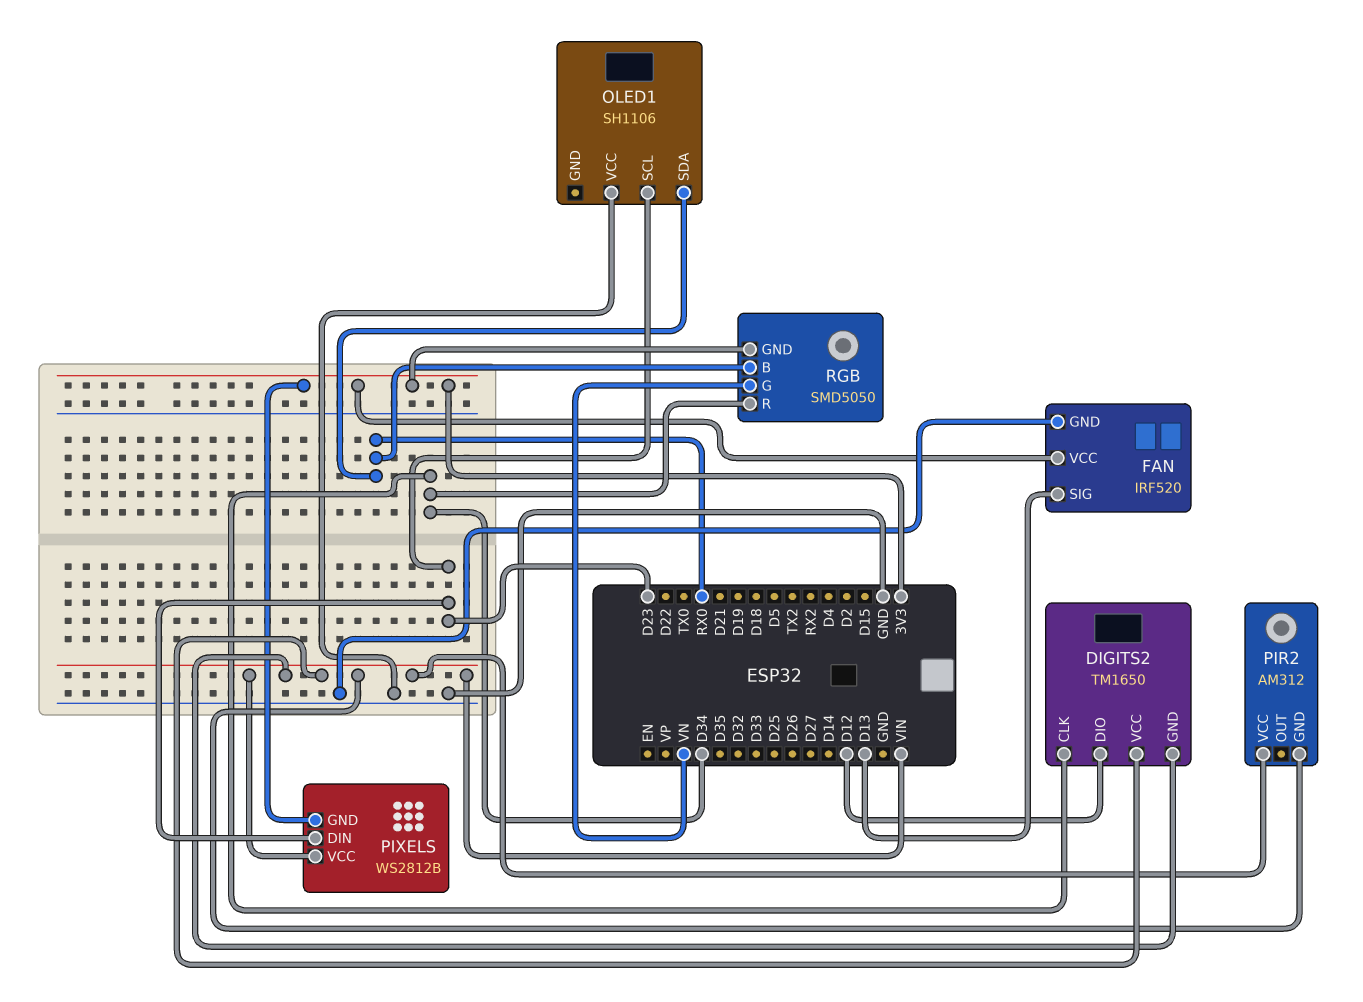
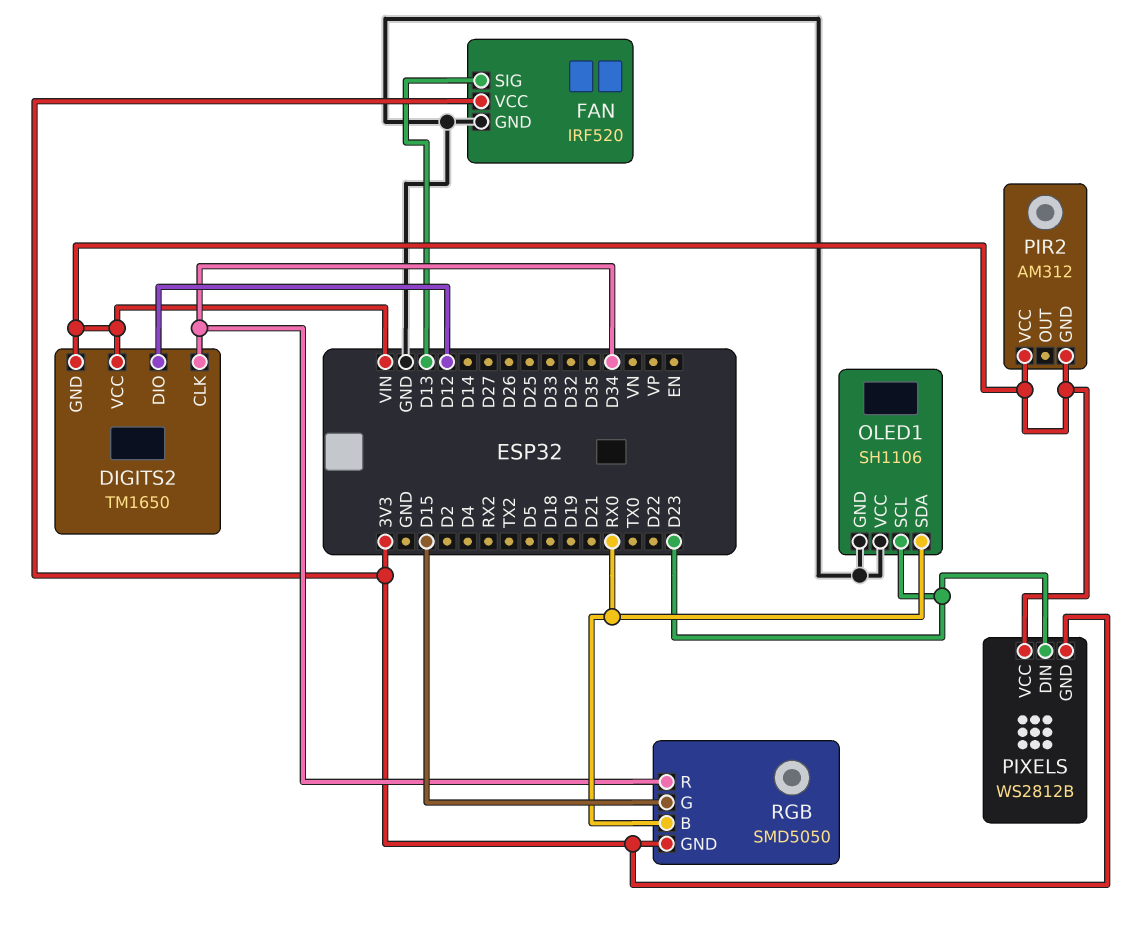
OLED1 pin GND: none -> GND
RGB pin G: VN -> D15

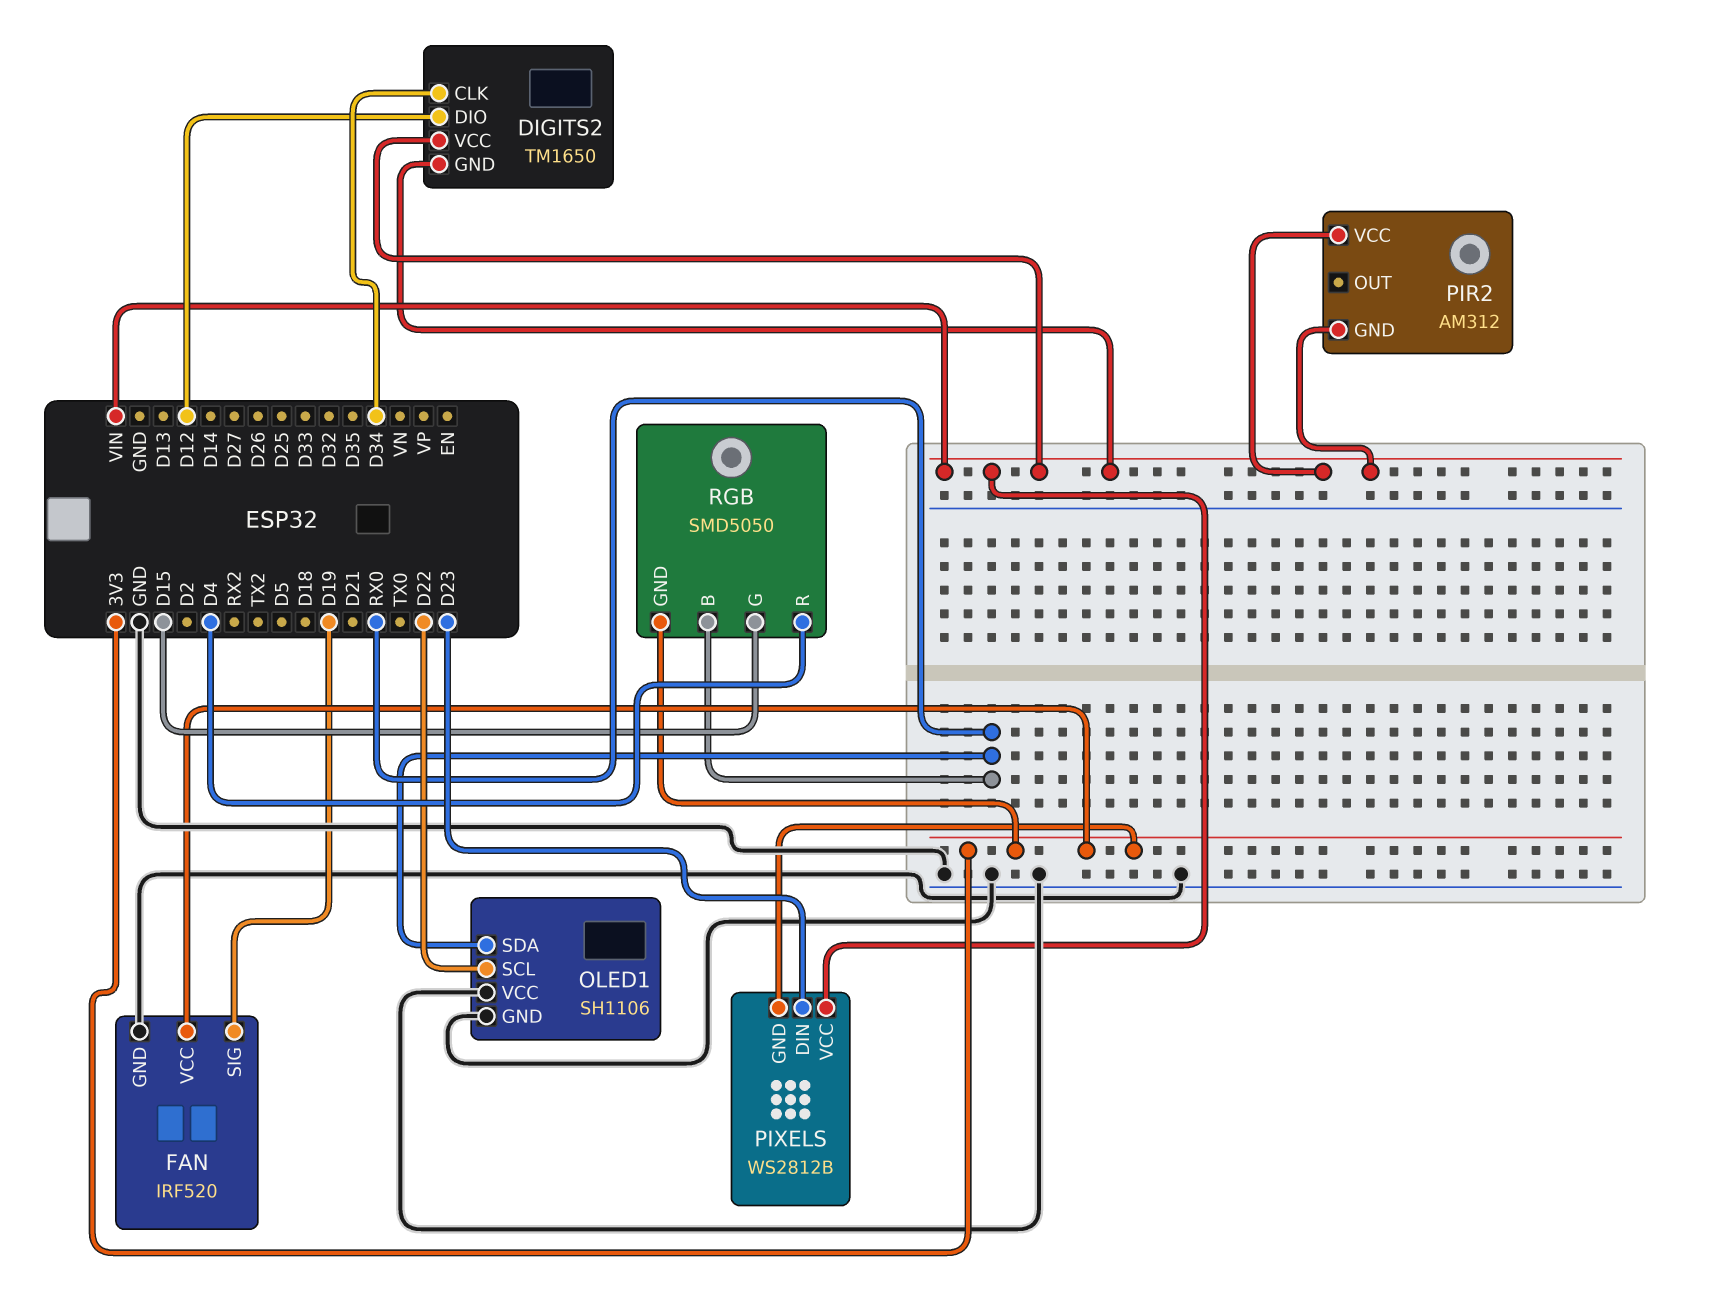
FAN pin SIG: D13 -> D19
OLED1 pin SCL: D23 -> D22
RGB pin R: D34 -> D4

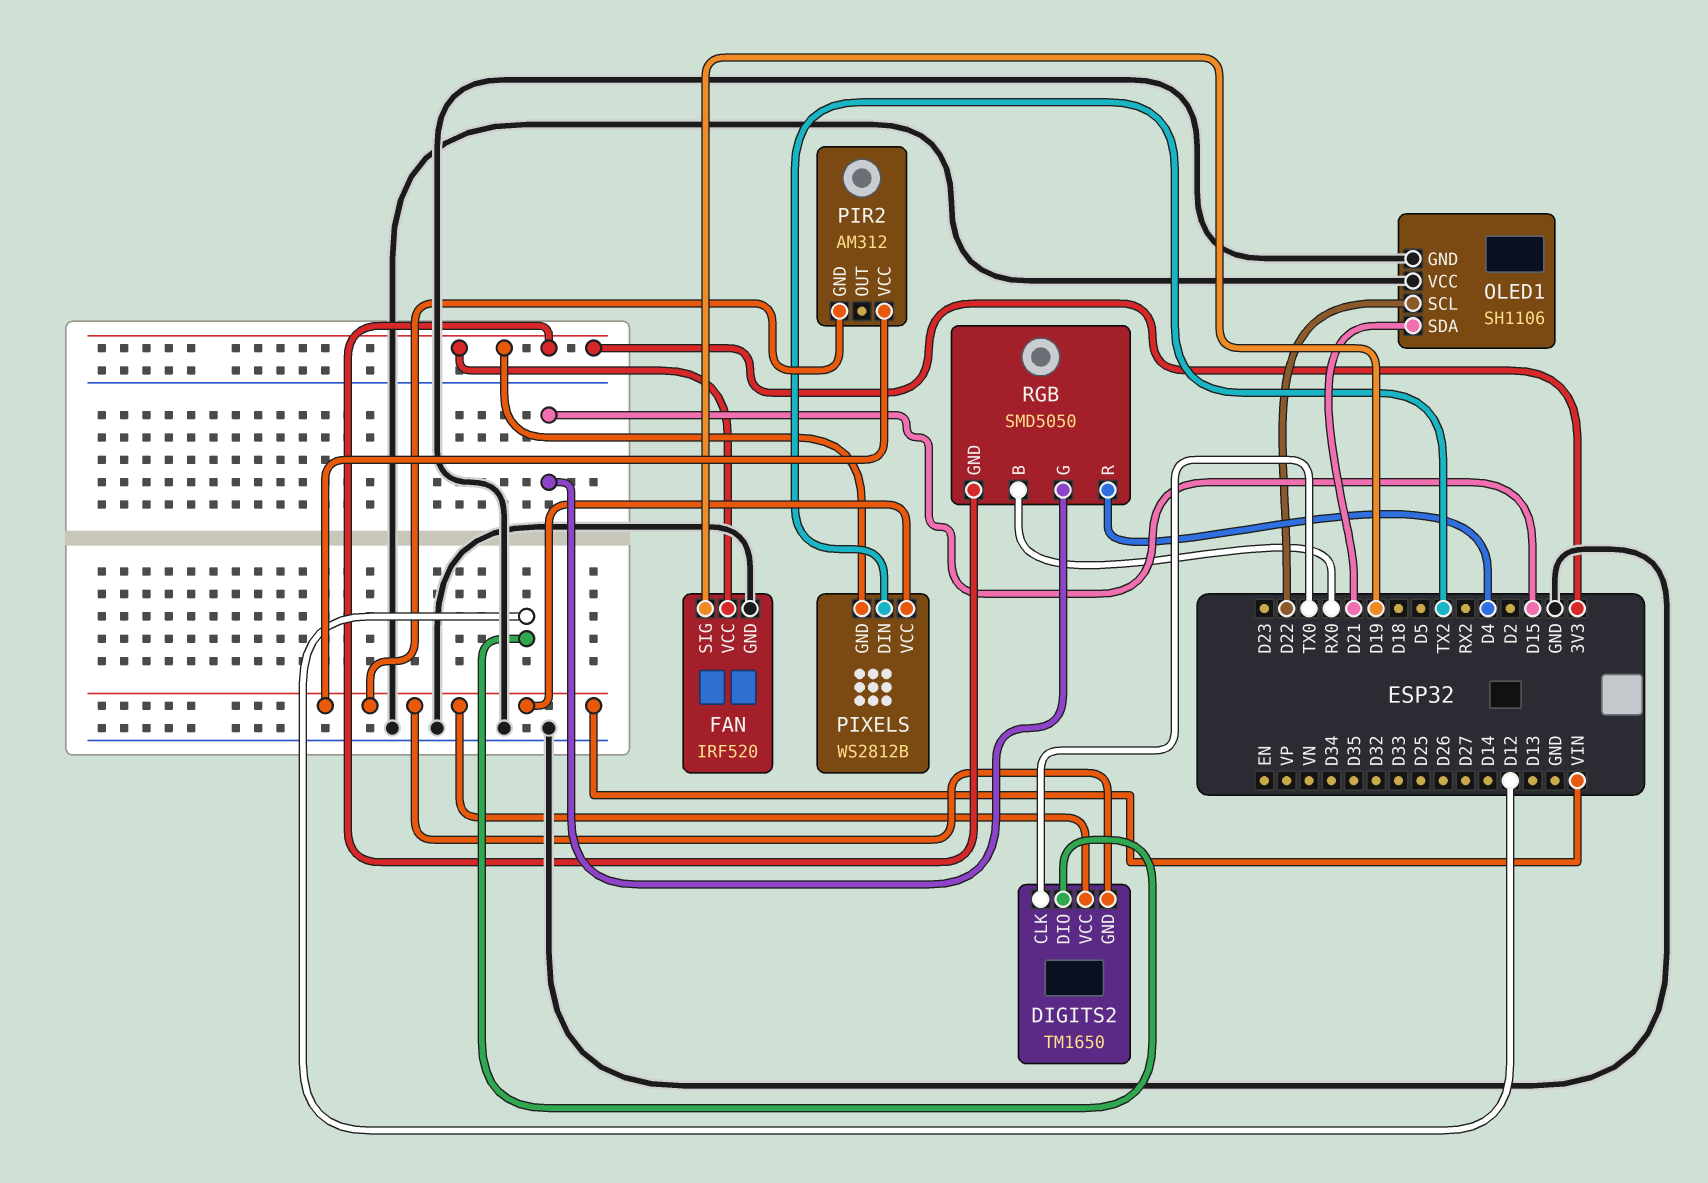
DIGITS2 pin CLK: D34 -> TX0
OLED1 pin SDA: RX0 -> D21
PIXELS pin DIN: D23 -> TX2

